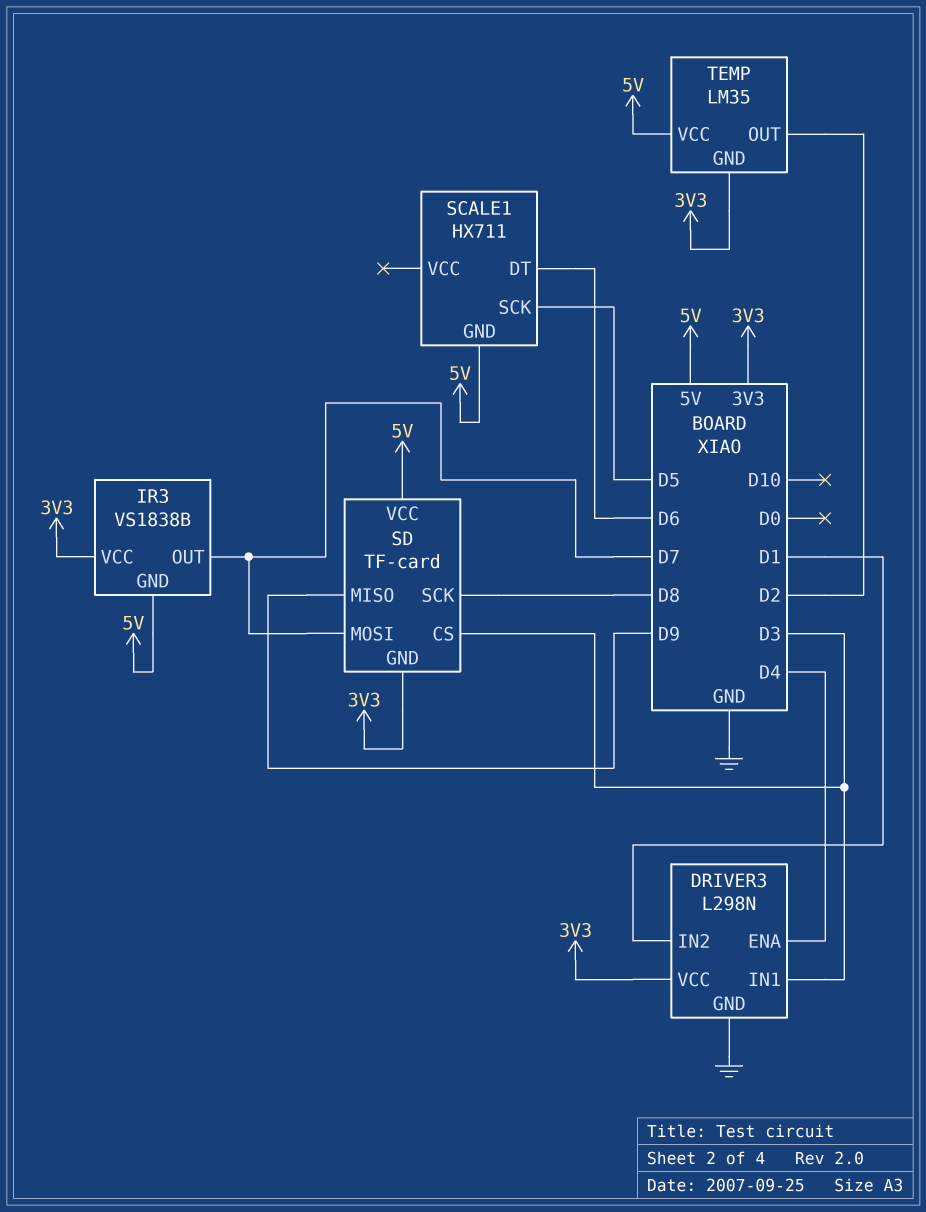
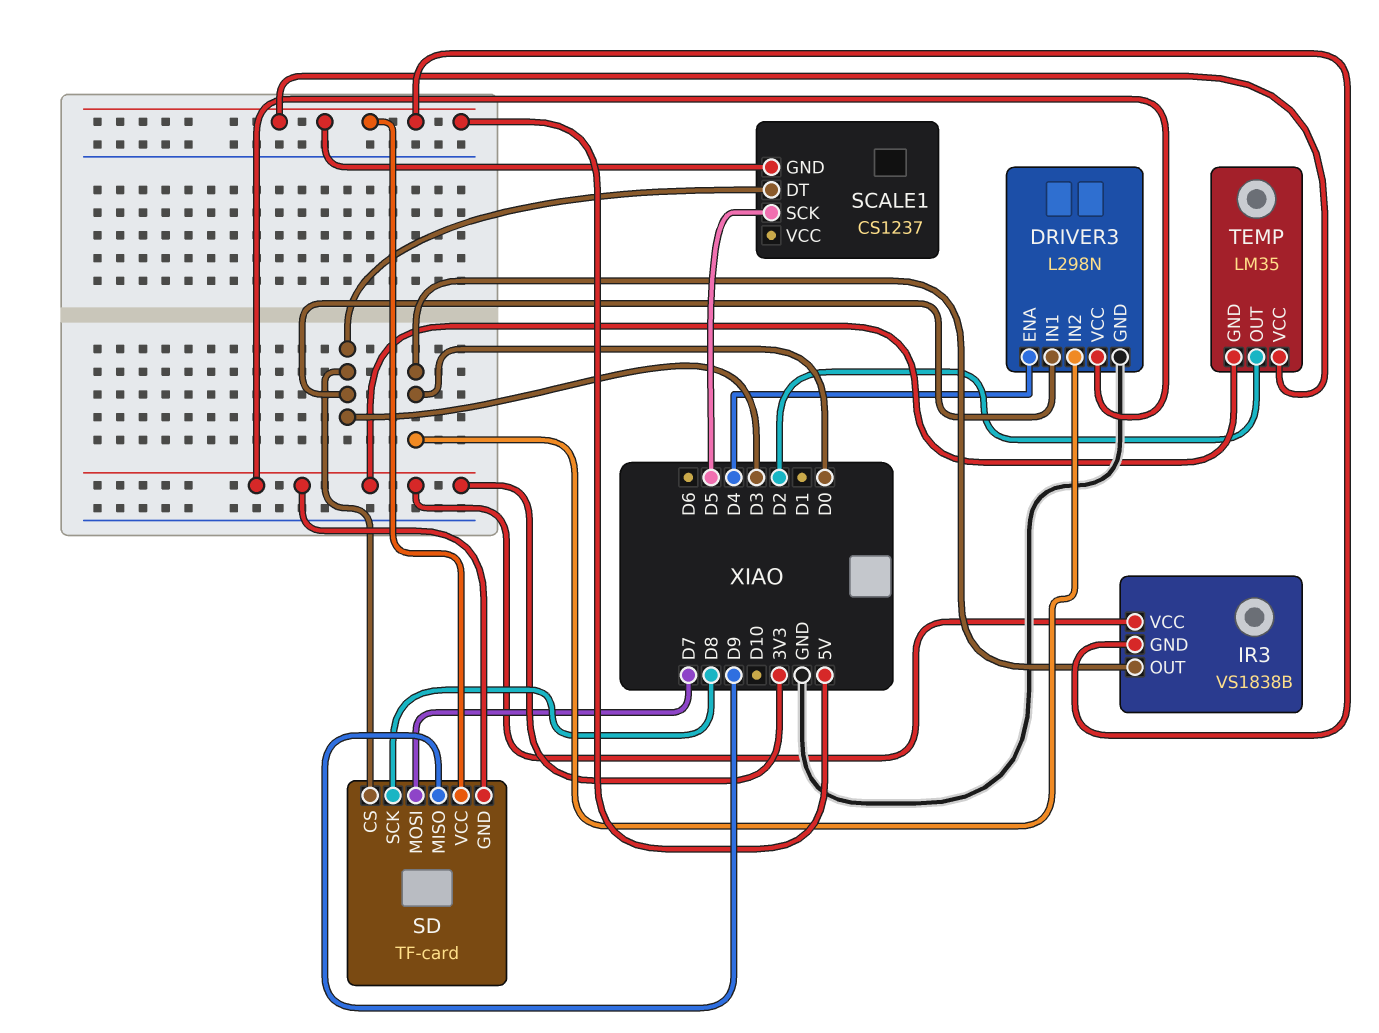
DRIVER3 pin IN2: D1 -> D0
IR3 pin OUT: D7 -> D0
SCALE1: HX711 -> CS1237
SCALE1 pin DT: D6 -> D3

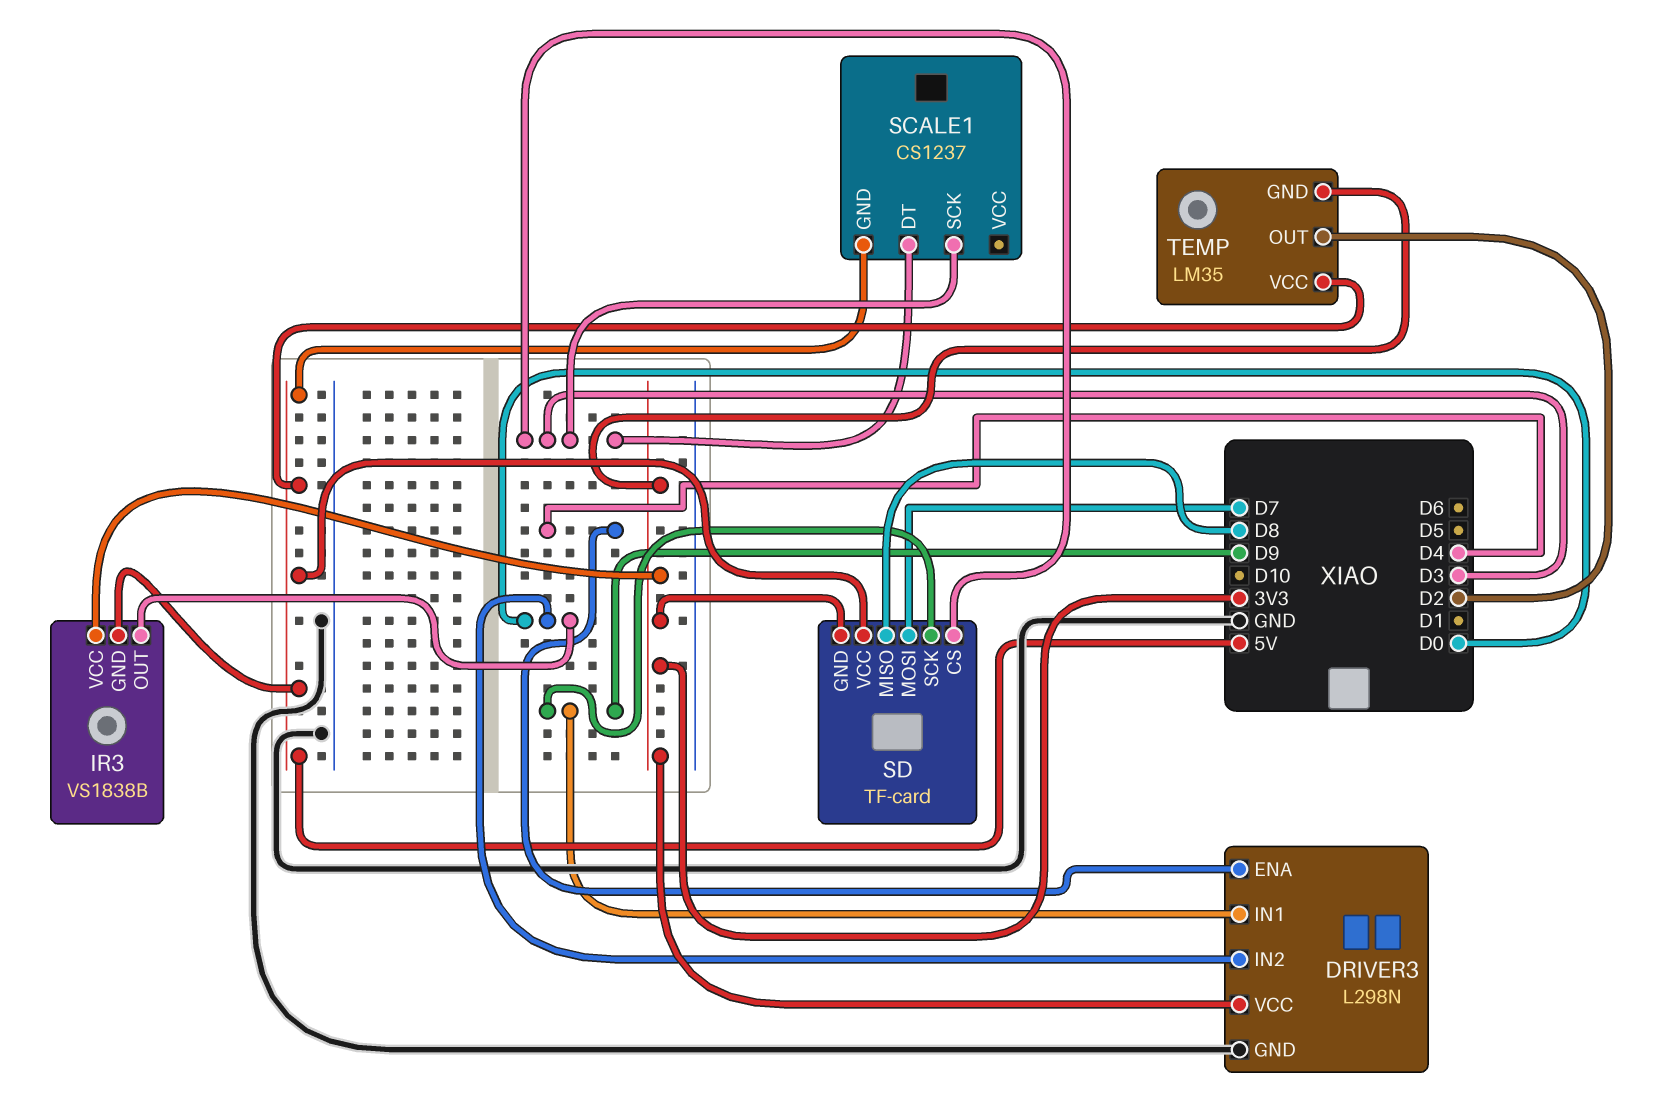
DRIVER3 pin IN1: D3 -> D9
SCALE1 pin SCK: D5 -> D3
SD pin MISO: D9 -> D8
SD pin SCK: D8 -> D9

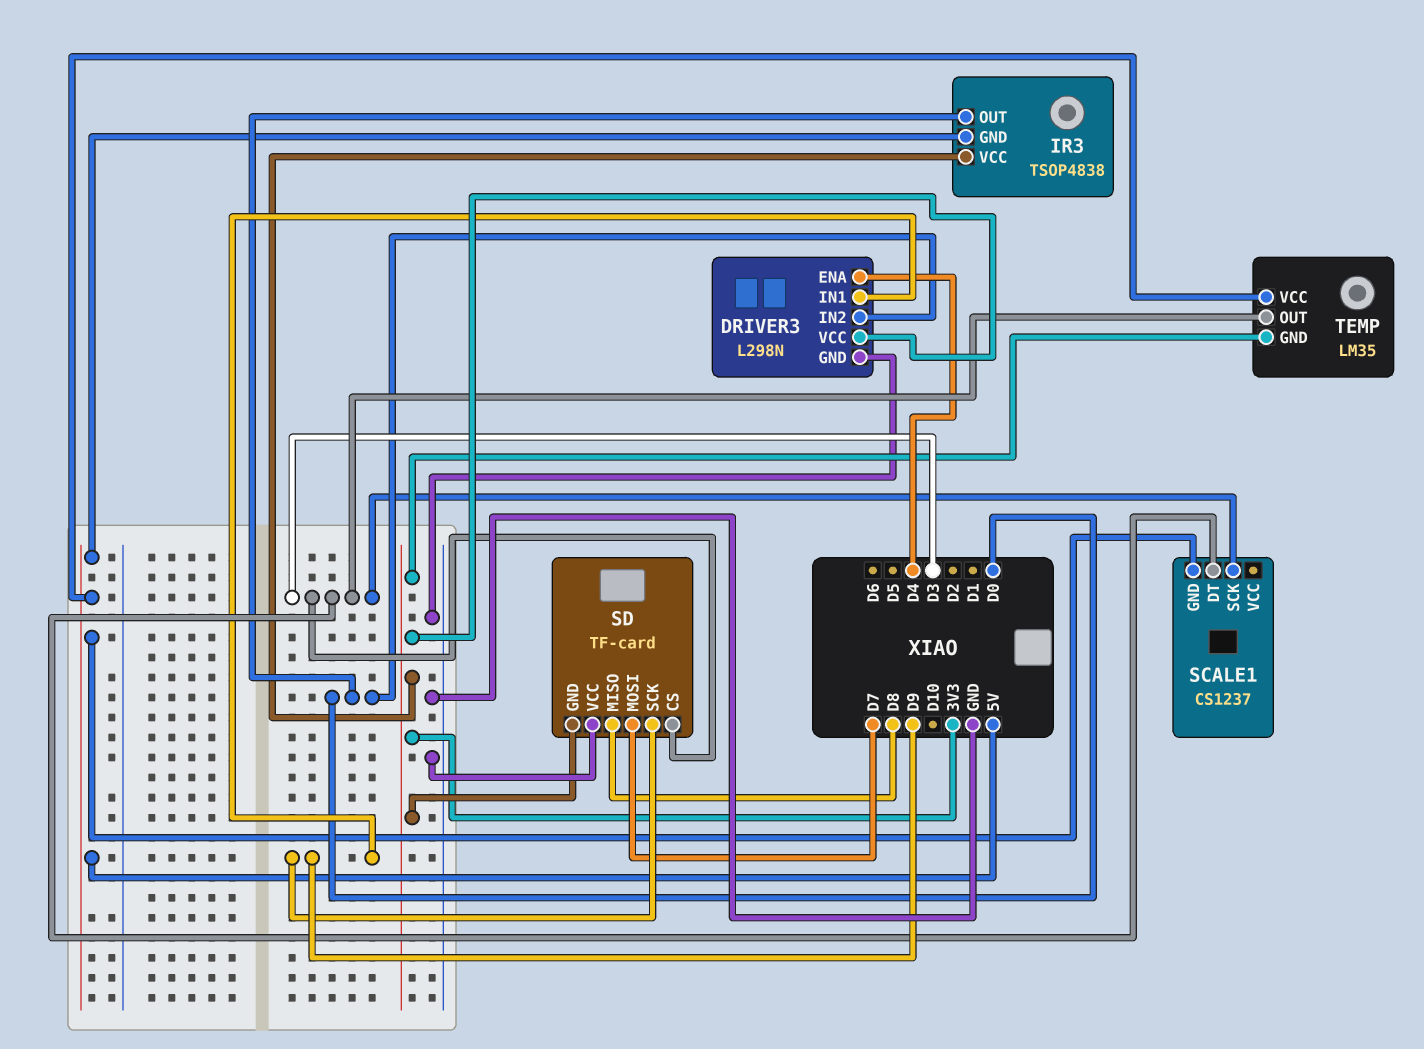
IR3: VS1838B -> TSOP4838
SD pin VCC: 5V -> GND
TEMP pin OUT: D2 -> D3

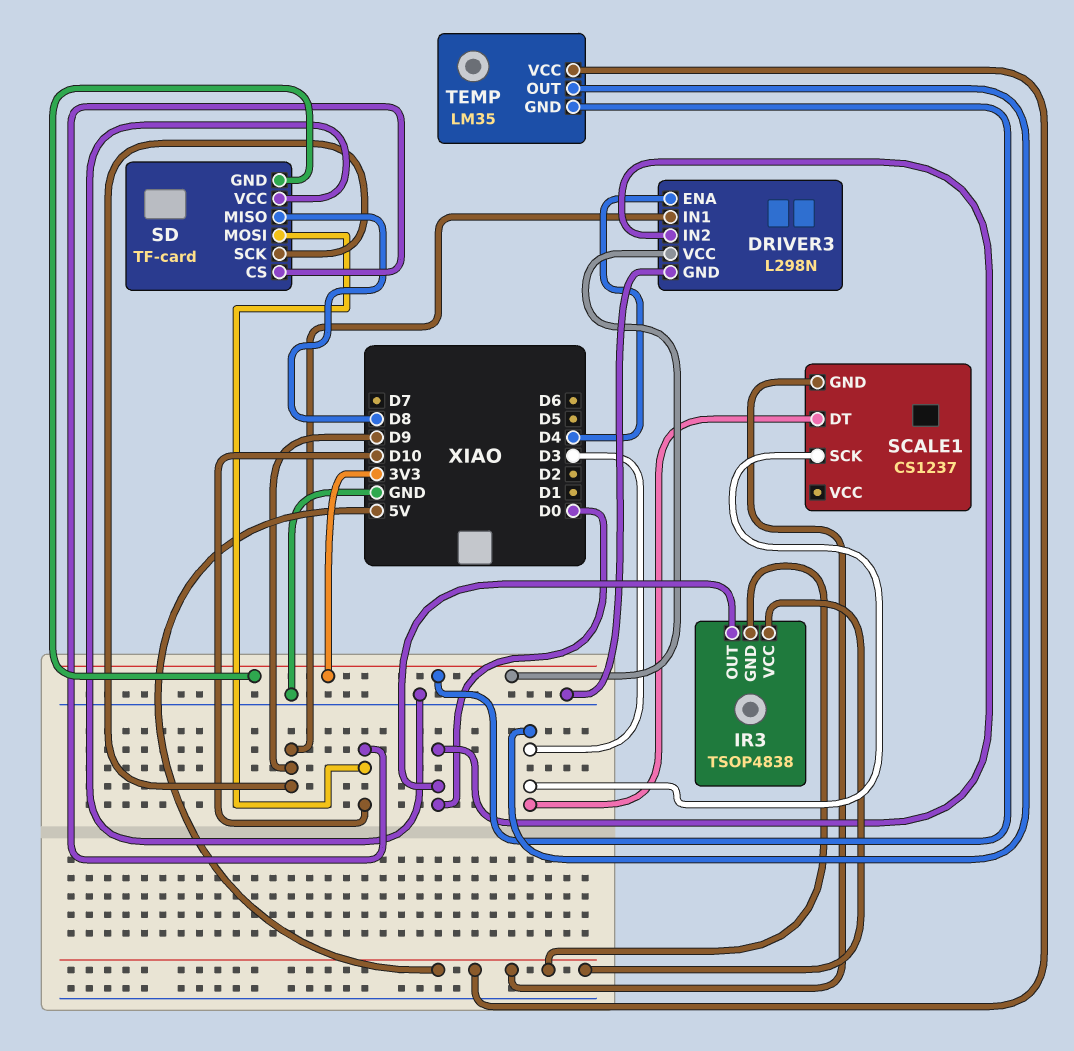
IR3 pin VCC: 3V3 -> 5V
SD pin CS: D3 -> D10
SD pin MOSI: D7 -> D10

